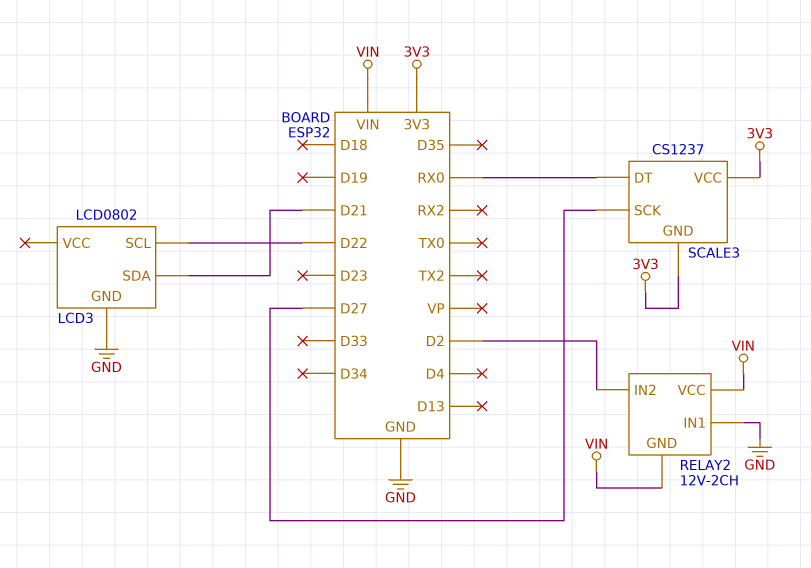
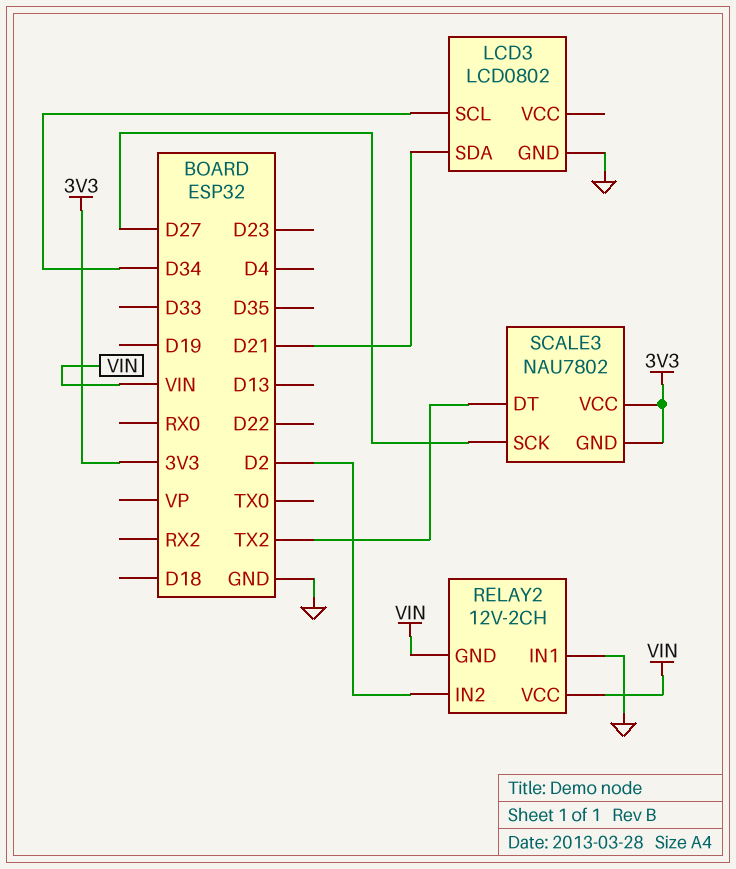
LCD3 pin SCL: D22 -> D34
SCALE3: CS1237 -> NAU7802
SCALE3 pin DT: RX0 -> TX2

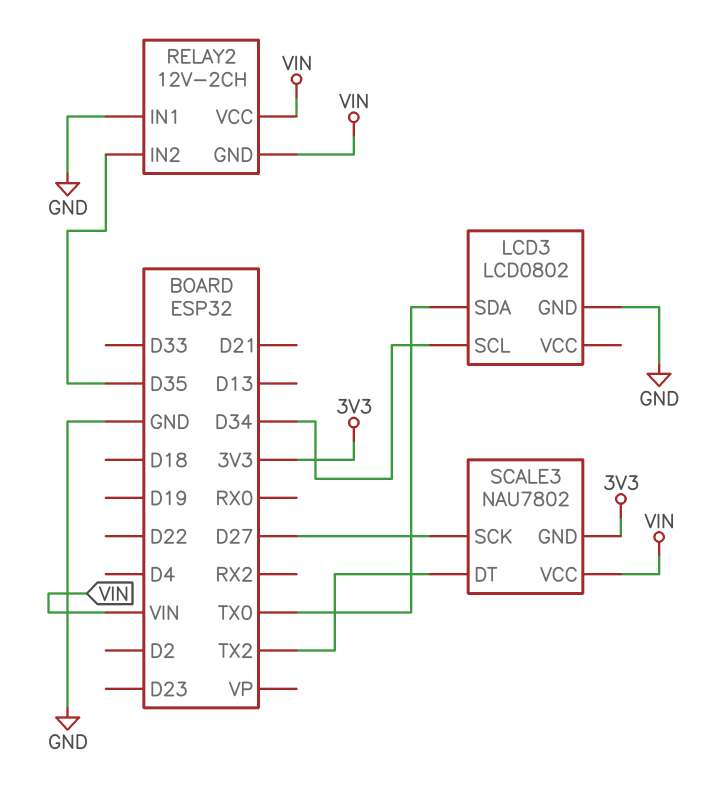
LCD3 pin SDA: D21 -> TX0
RELAY2 pin IN2: D2 -> D35
SCALE3 pin VCC: 3V3 -> VIN

